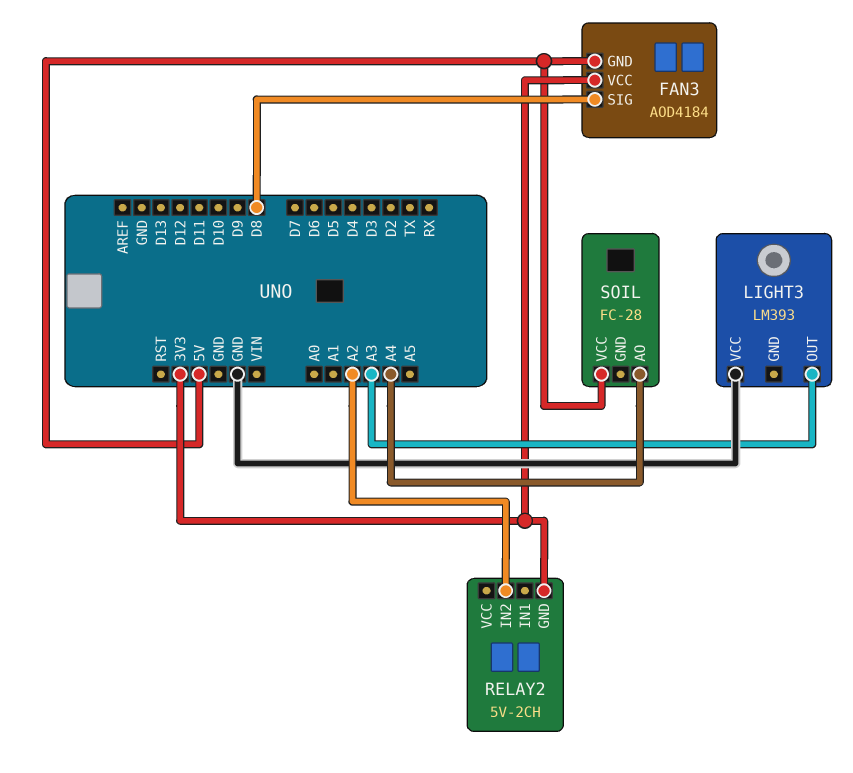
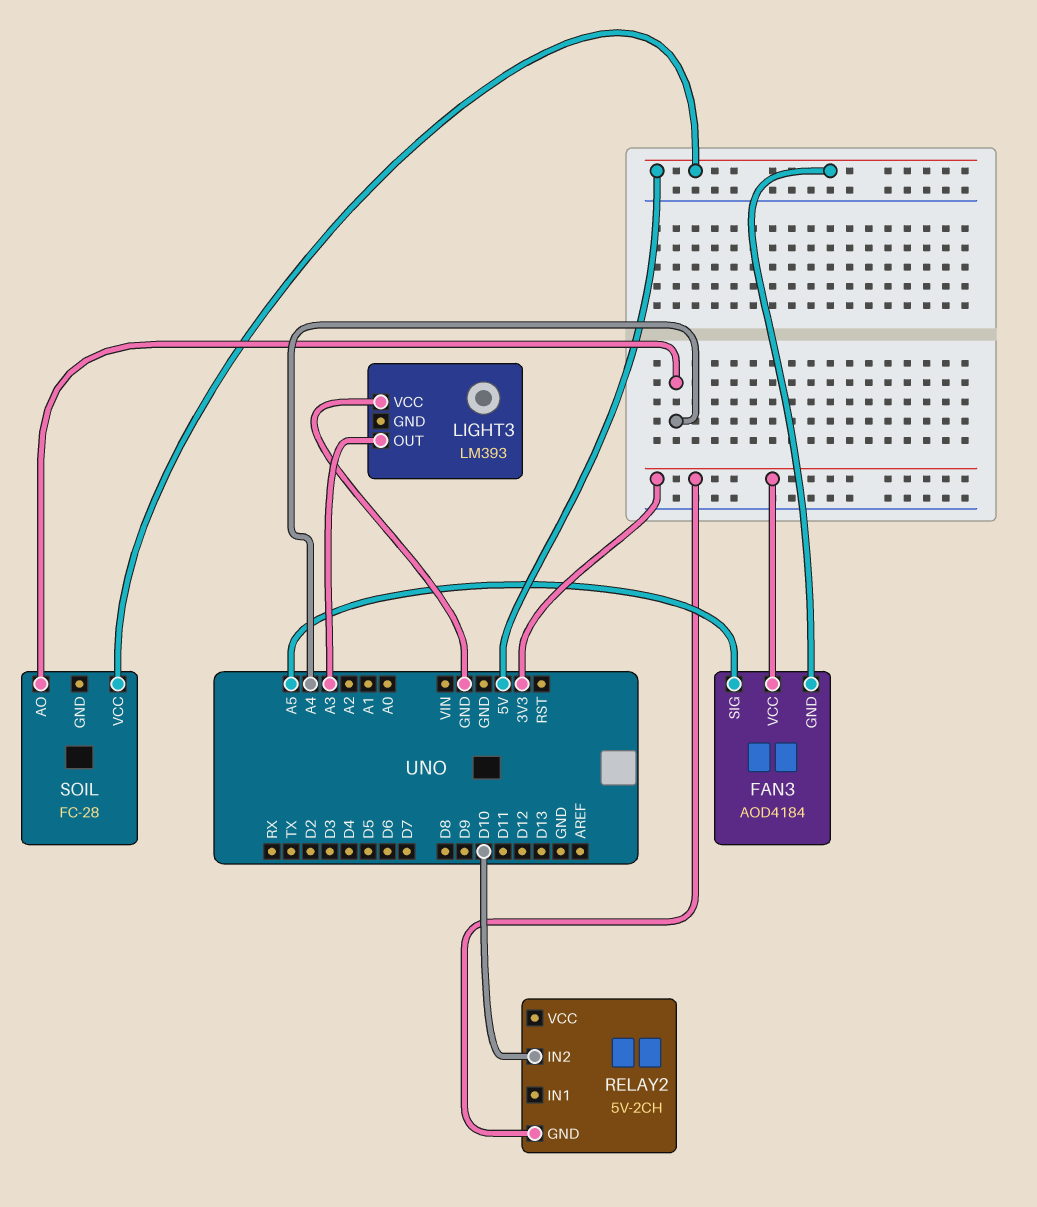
FAN3 pin SIG: D8 -> A5
RELAY2 pin IN2: A2 -> D10

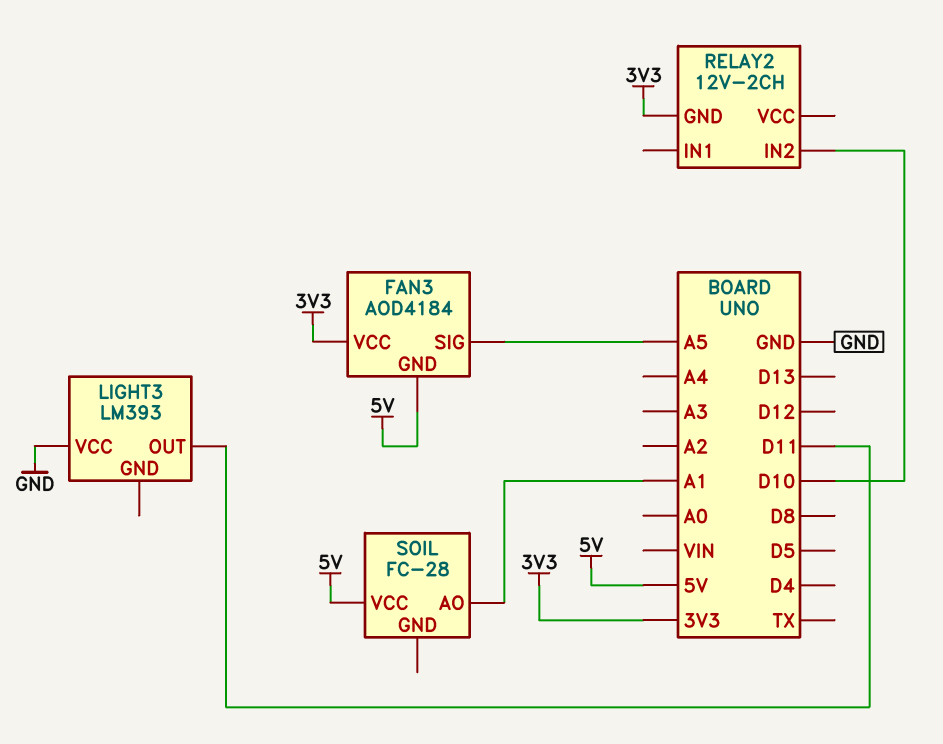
LIGHT3 pin OUT: A3 -> D11
RELAY2: 5V-2CH -> 12V-2CH
SOIL pin AO: A4 -> A1

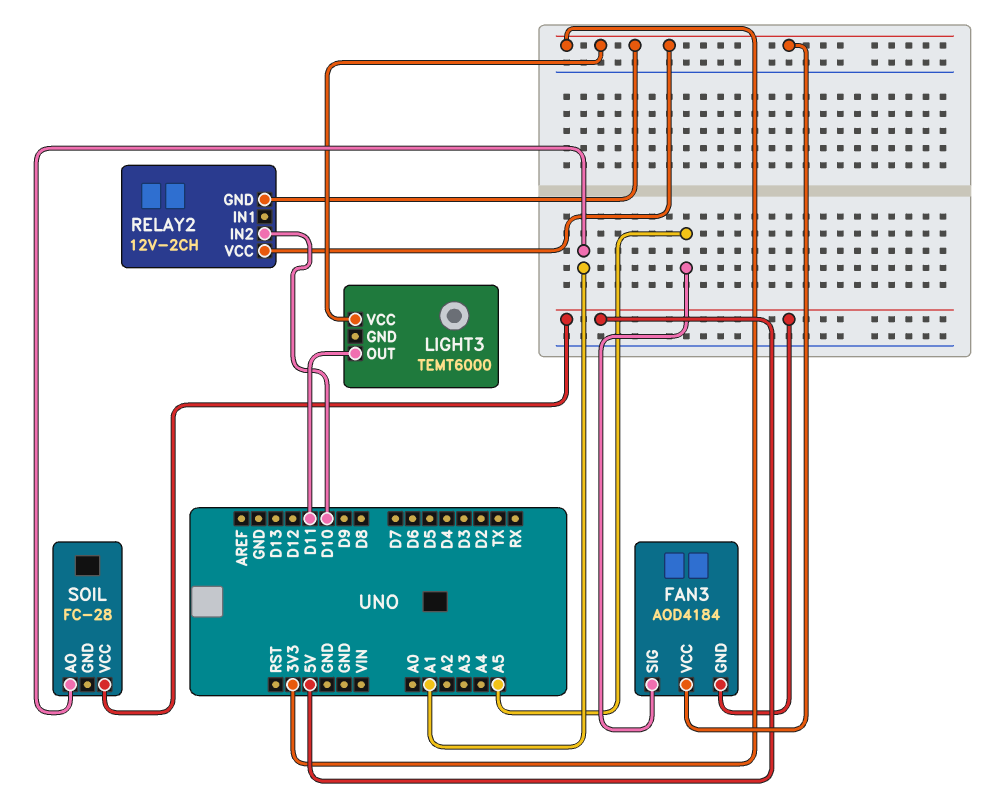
LIGHT3: LM393 -> TEMT6000
LIGHT3 pin VCC: GND -> 3V3
RELAY2 pin VCC: none -> 3V3

